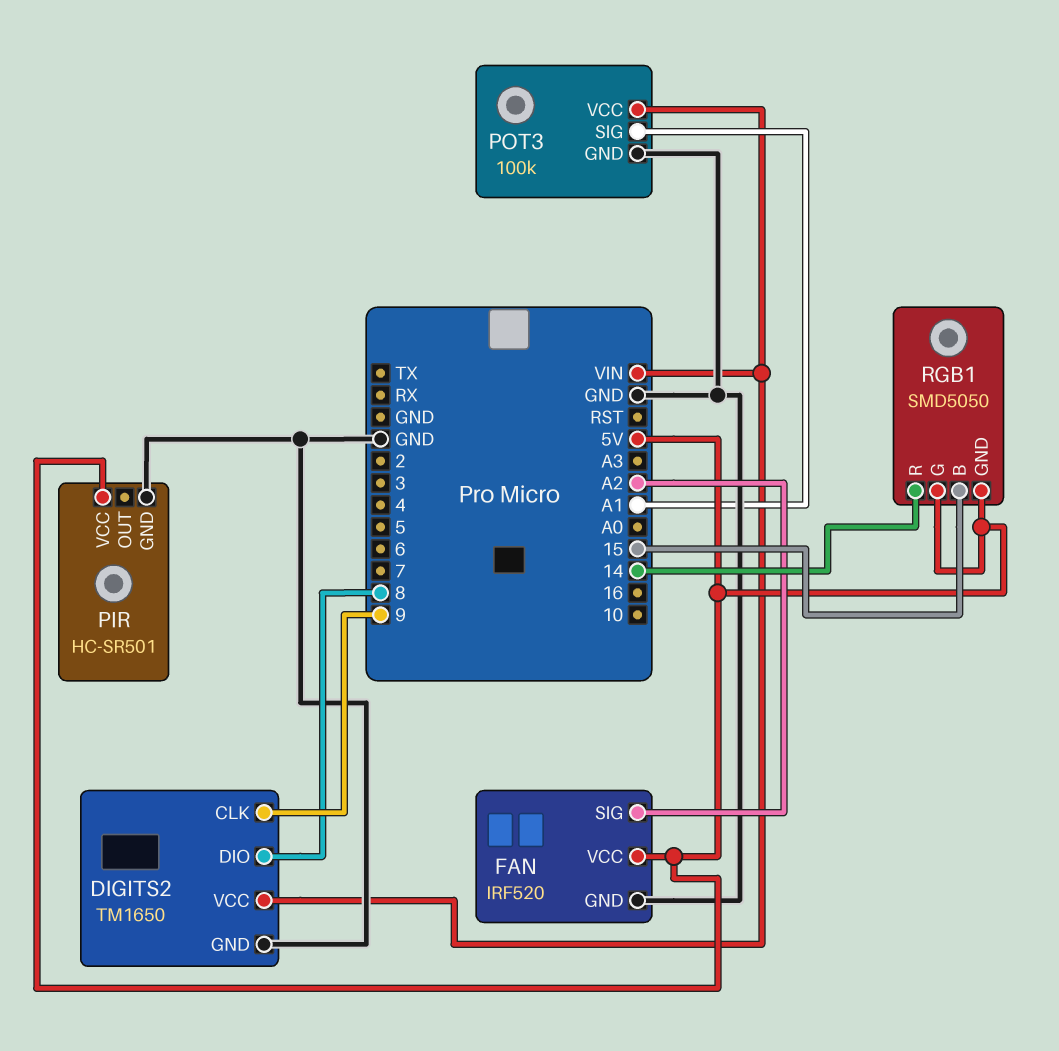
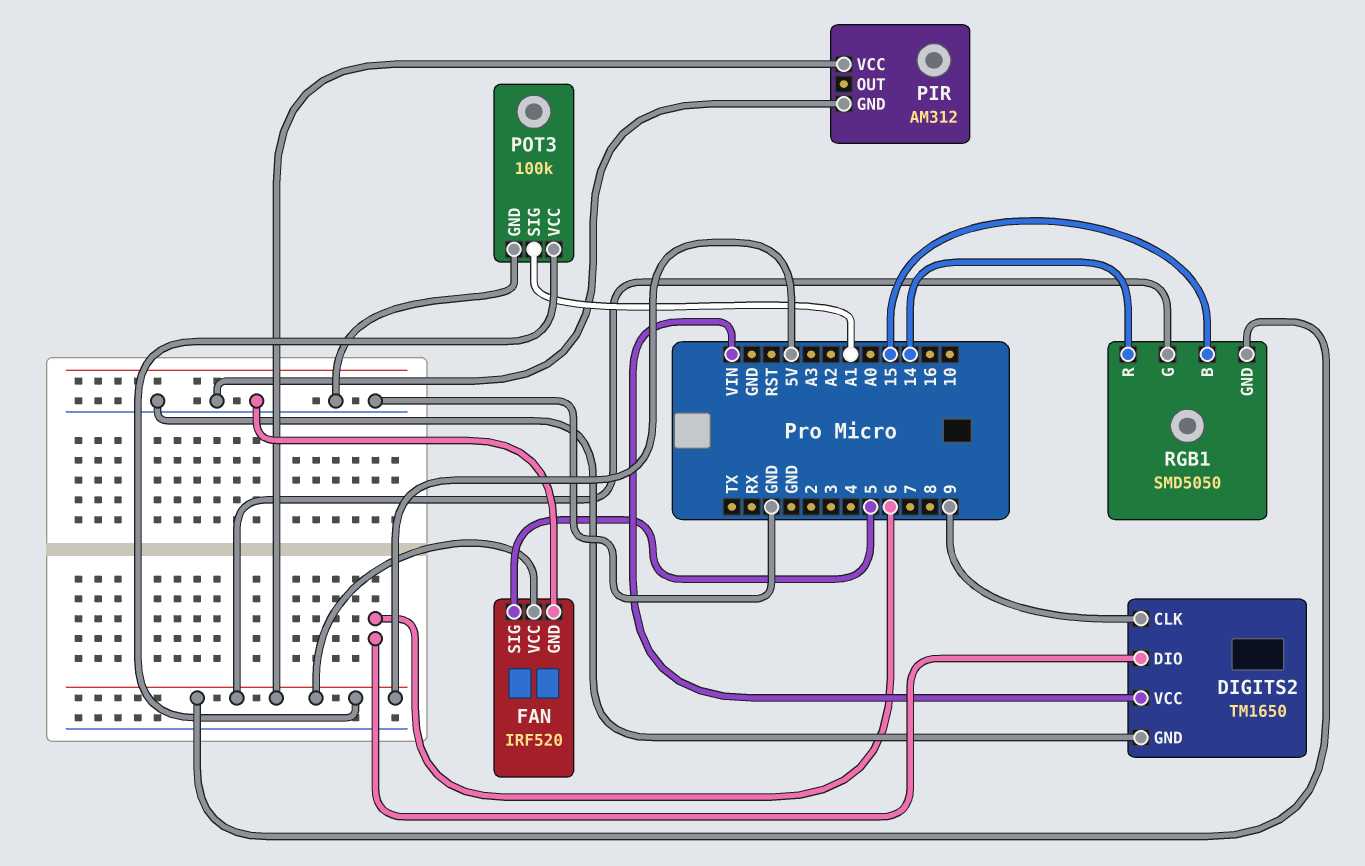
DIGITS2 pin DIO: 8 -> 6
FAN pin SIG: A2 -> 5
PIR: HC-SR501 -> AM312
POT3 pin VCC: VIN -> 5V

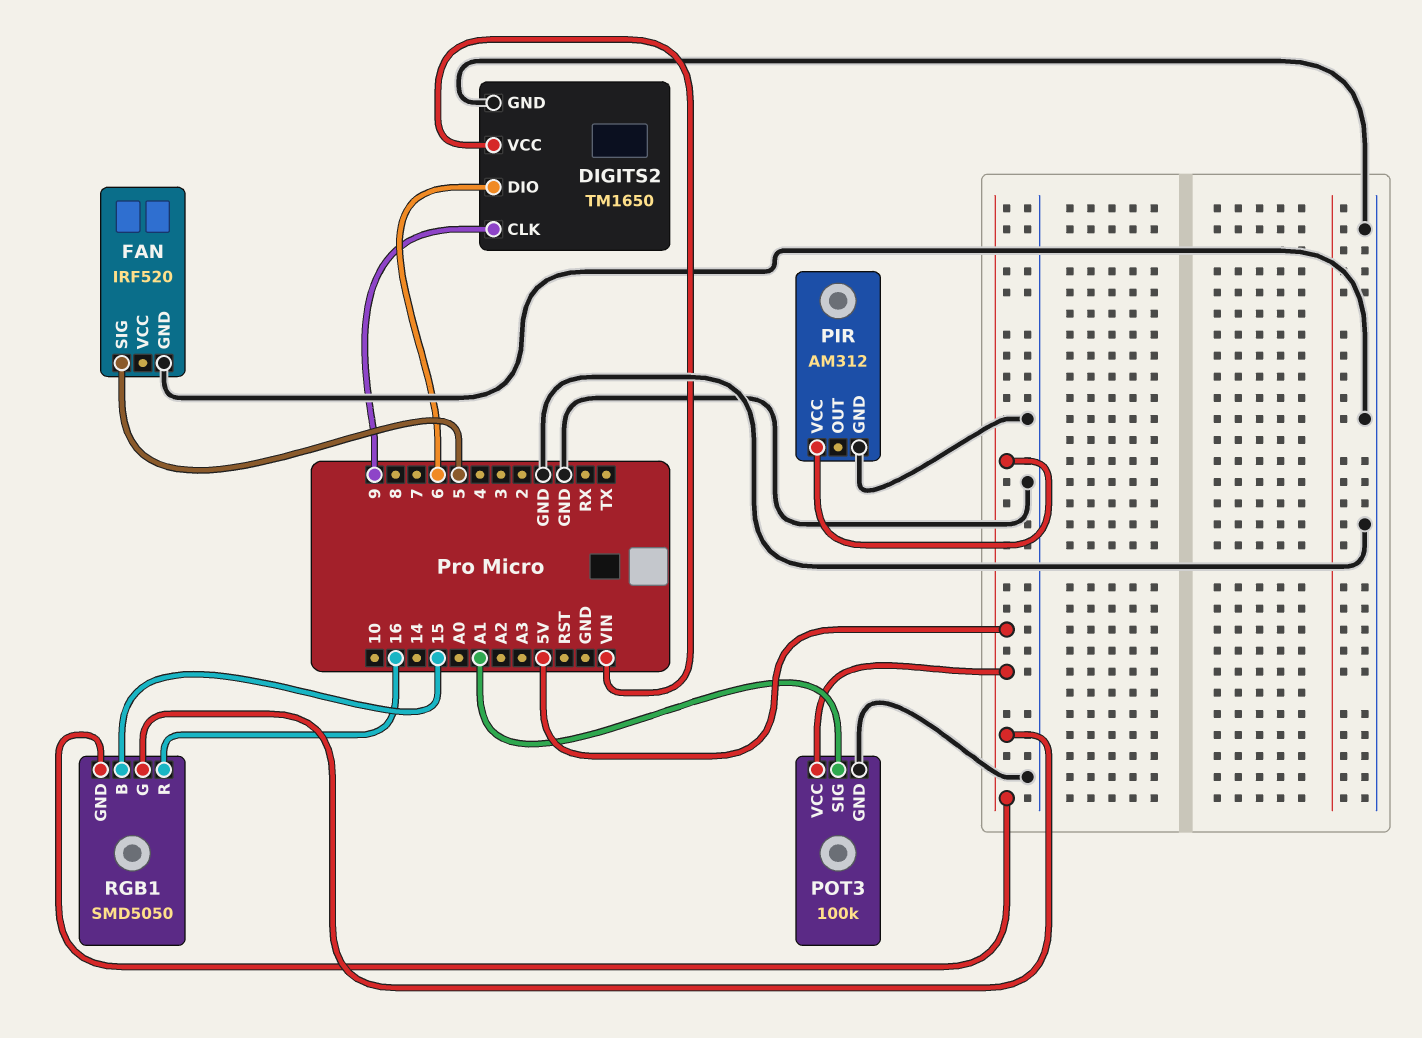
FAN pin VCC: 5V -> none
RGB1 pin R: 14 -> 16

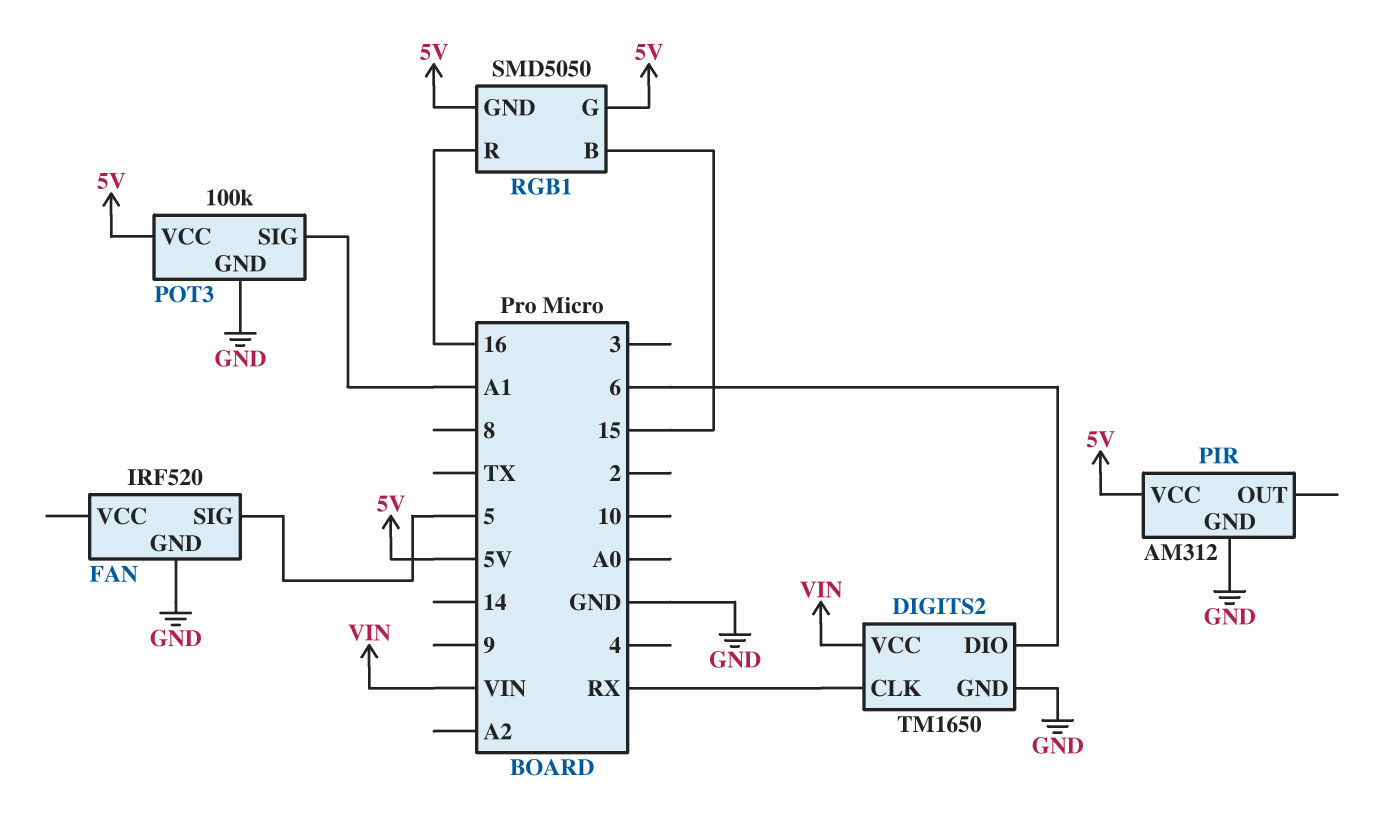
DIGITS2 pin CLK: 9 -> RX

